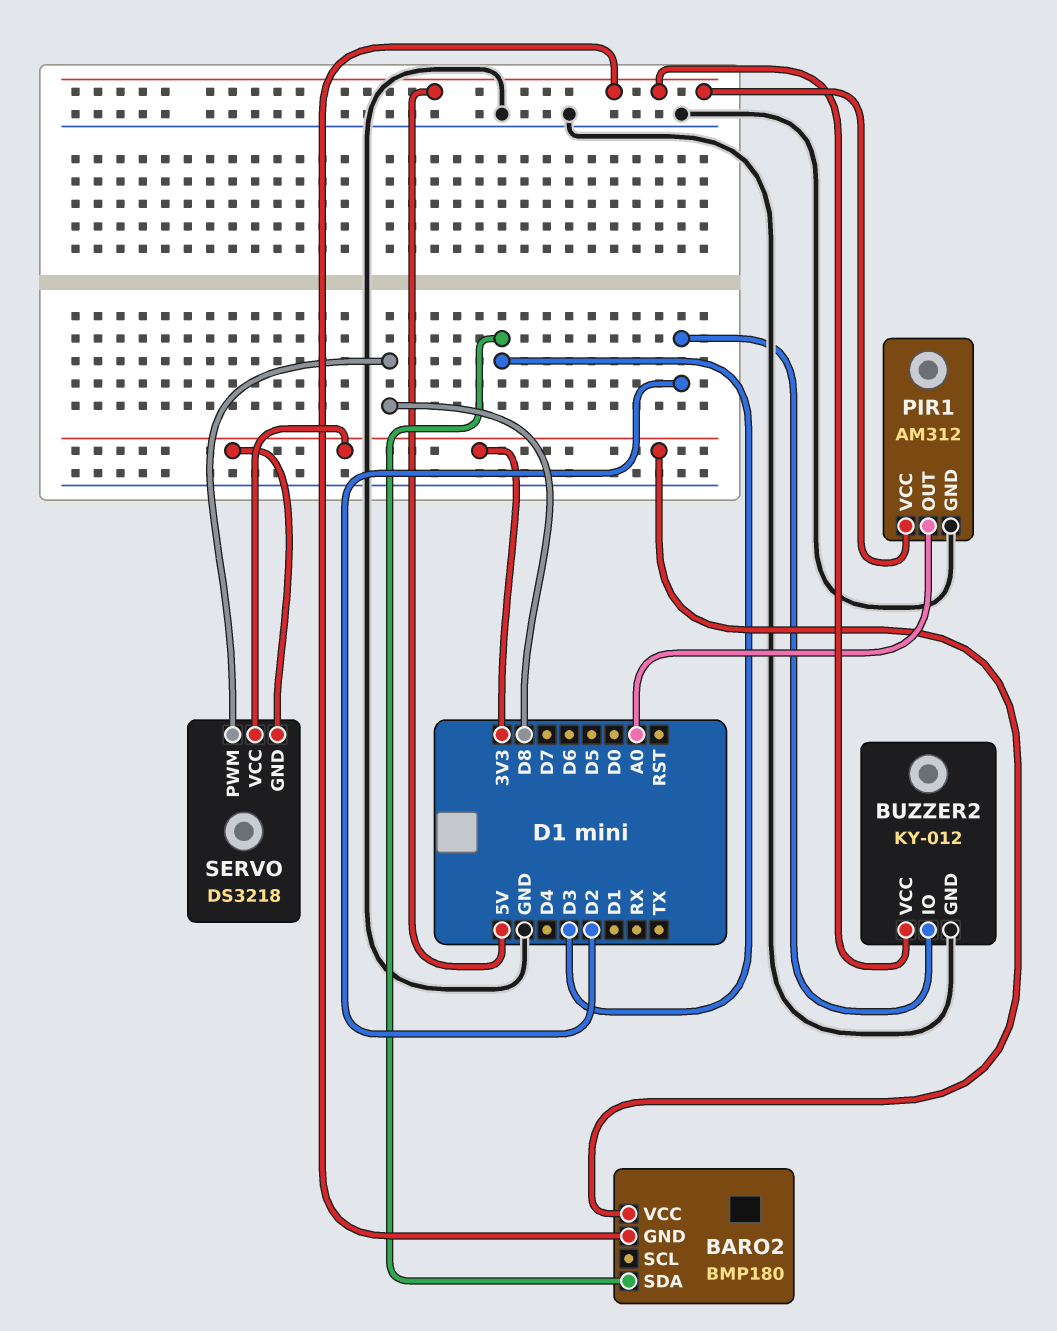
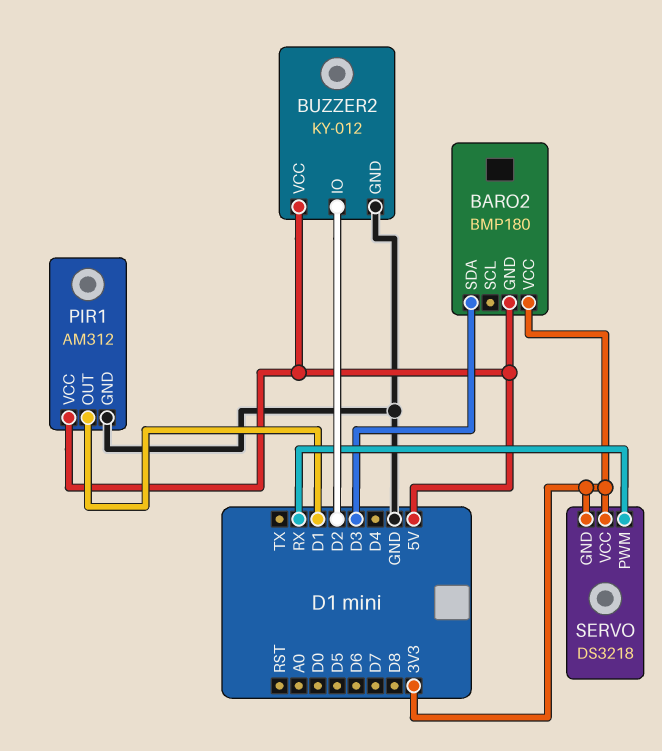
PIR1 pin OUT: A0 -> D1
SERVO pin PWM: D8 -> RX

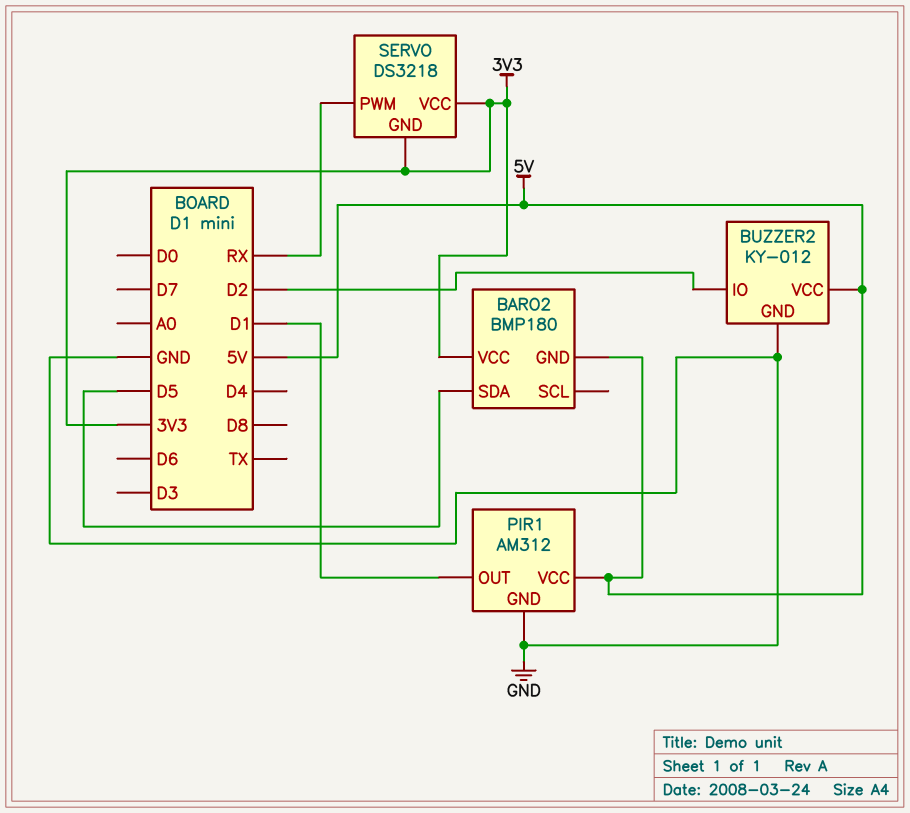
BARO2 pin SDA: D3 -> D5

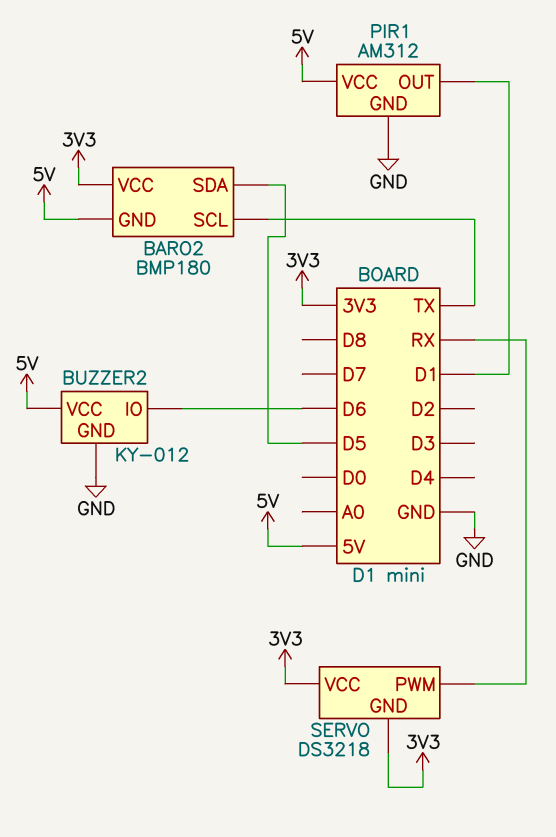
BARO2 pin SCL: none -> TX
BUZZER2 pin IO: D2 -> D6

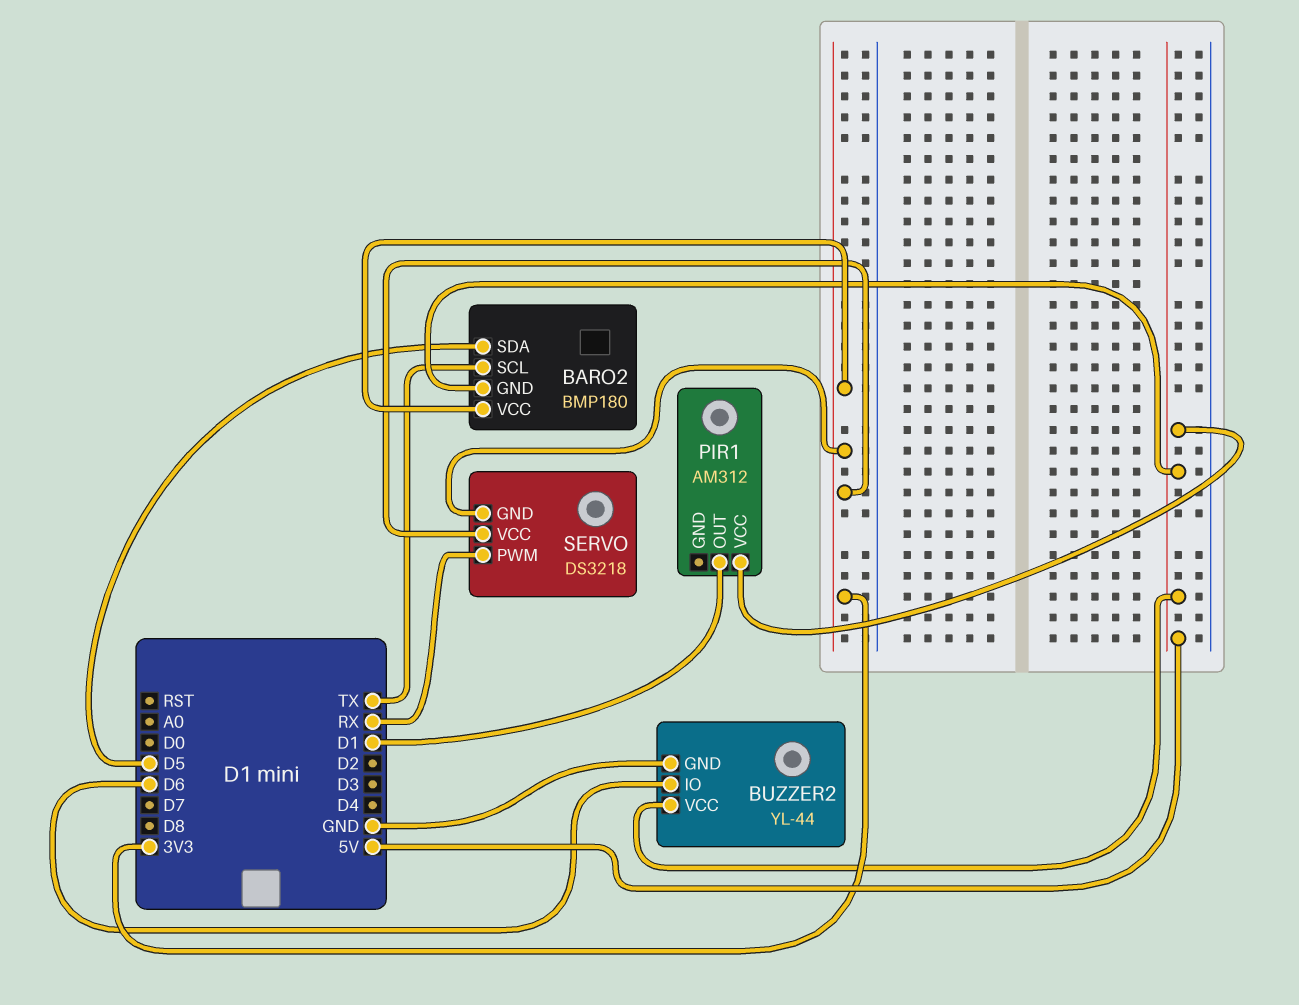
BUZZER2: KY-012 -> YL-44
PIR1 pin GND: GND -> none

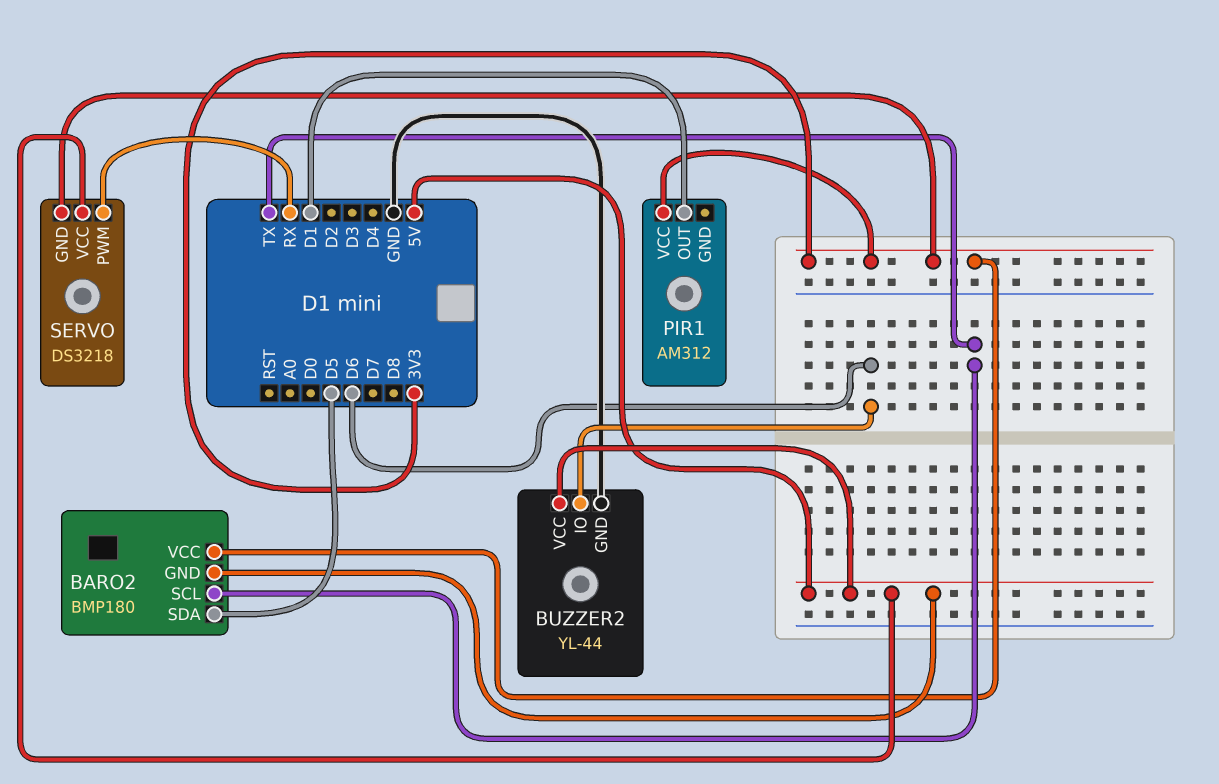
PIR1 pin VCC: 5V -> 3V3
SERVO pin VCC: 3V3 -> 5V

